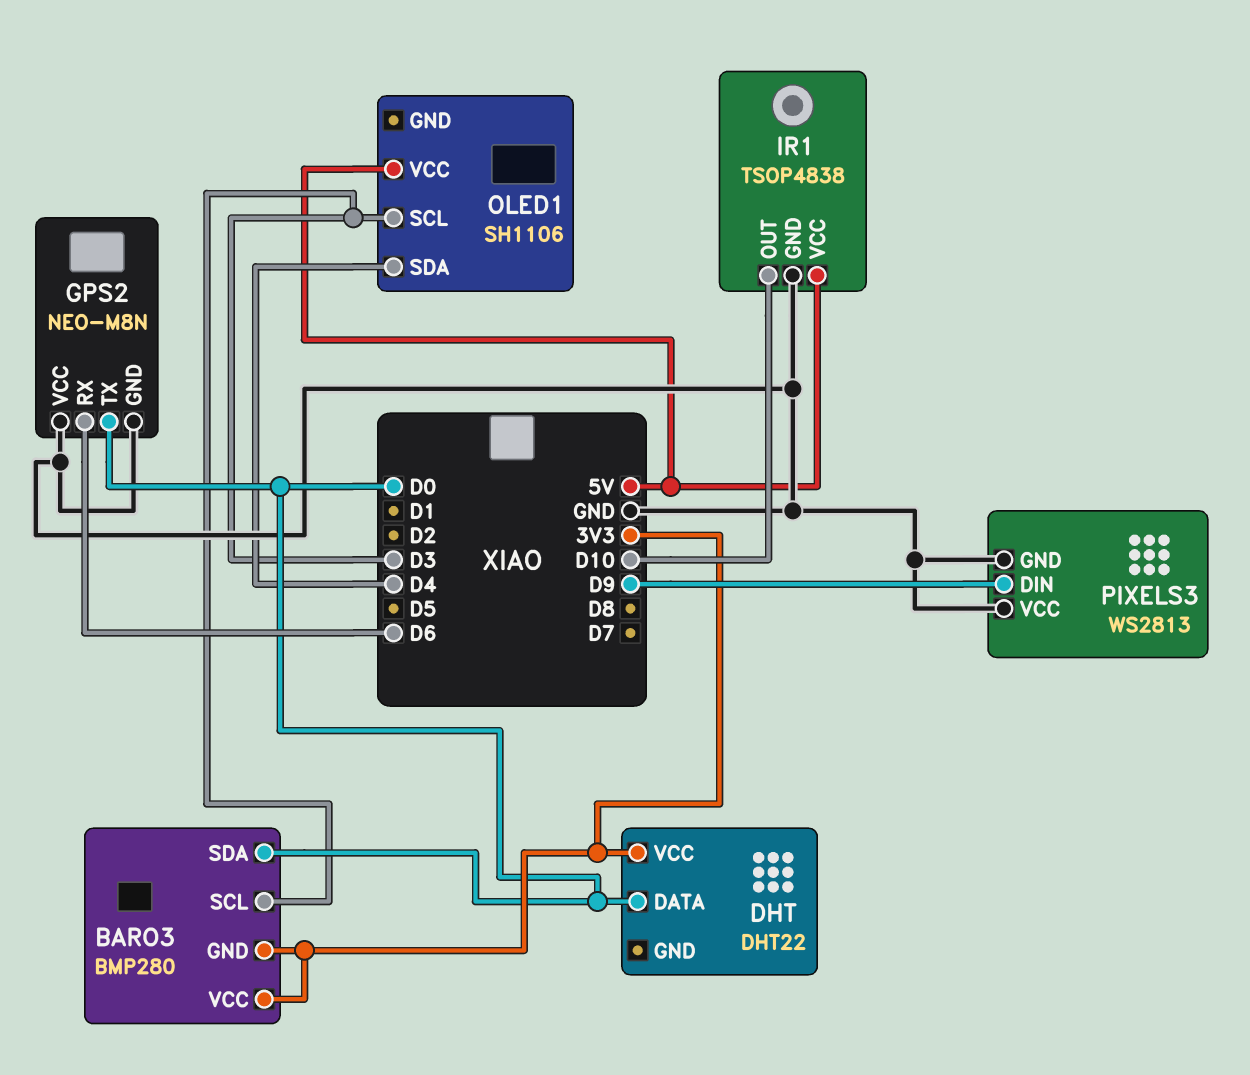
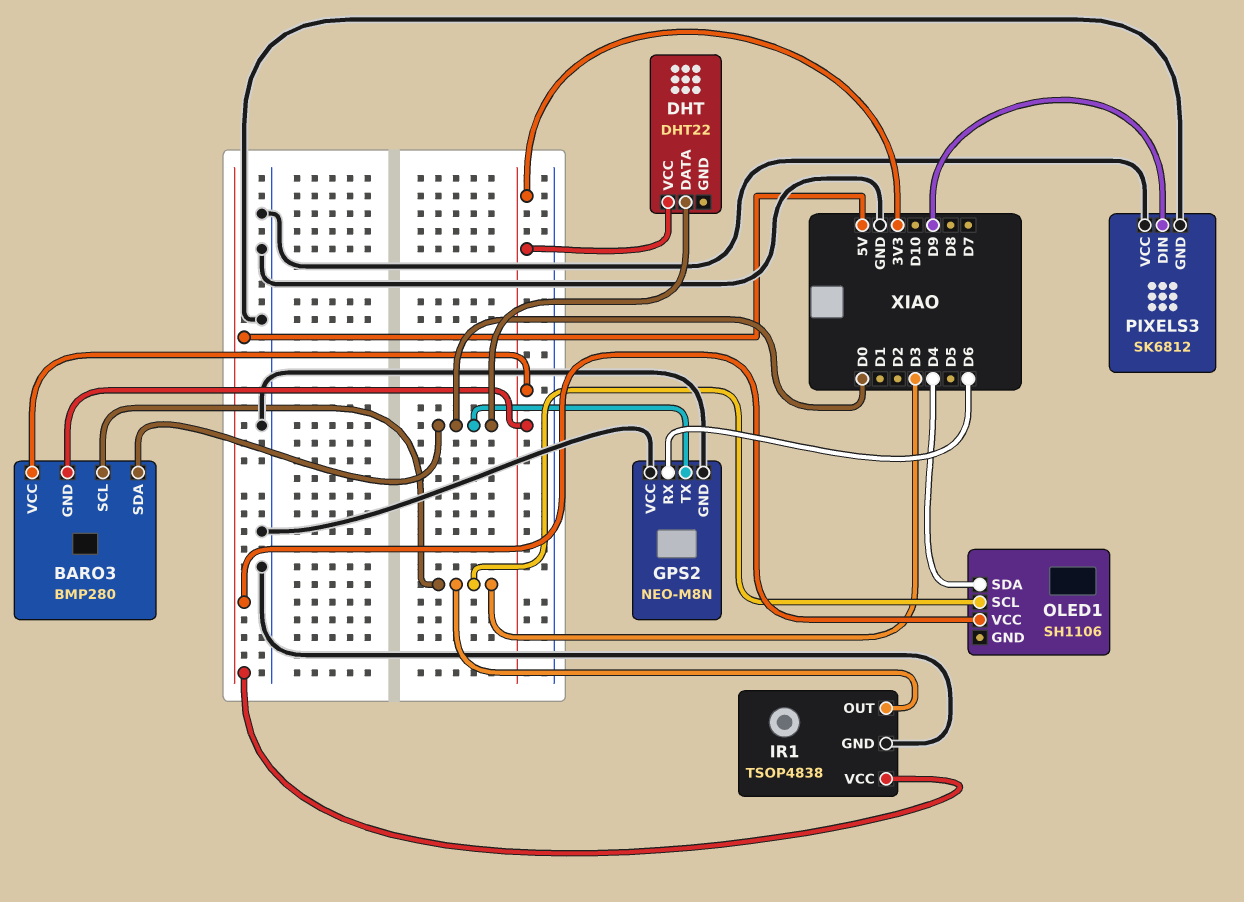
IR1 pin OUT: D10 -> D3
PIXELS3: WS2813 -> SK6812

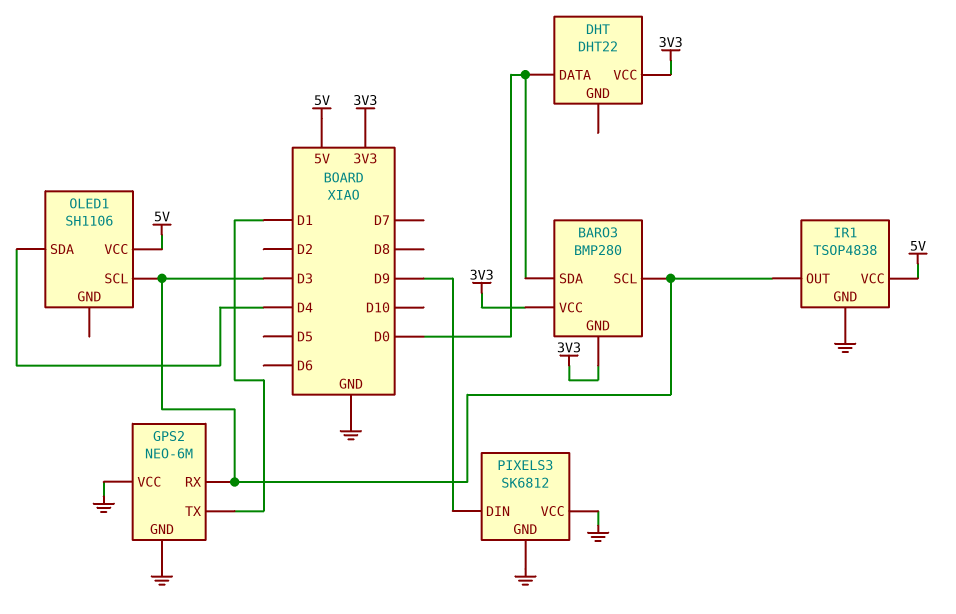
GPS2: NEO-M8N -> NEO-6M
GPS2 pin RX: D6 -> D3
GPS2 pin TX: D0 -> D1

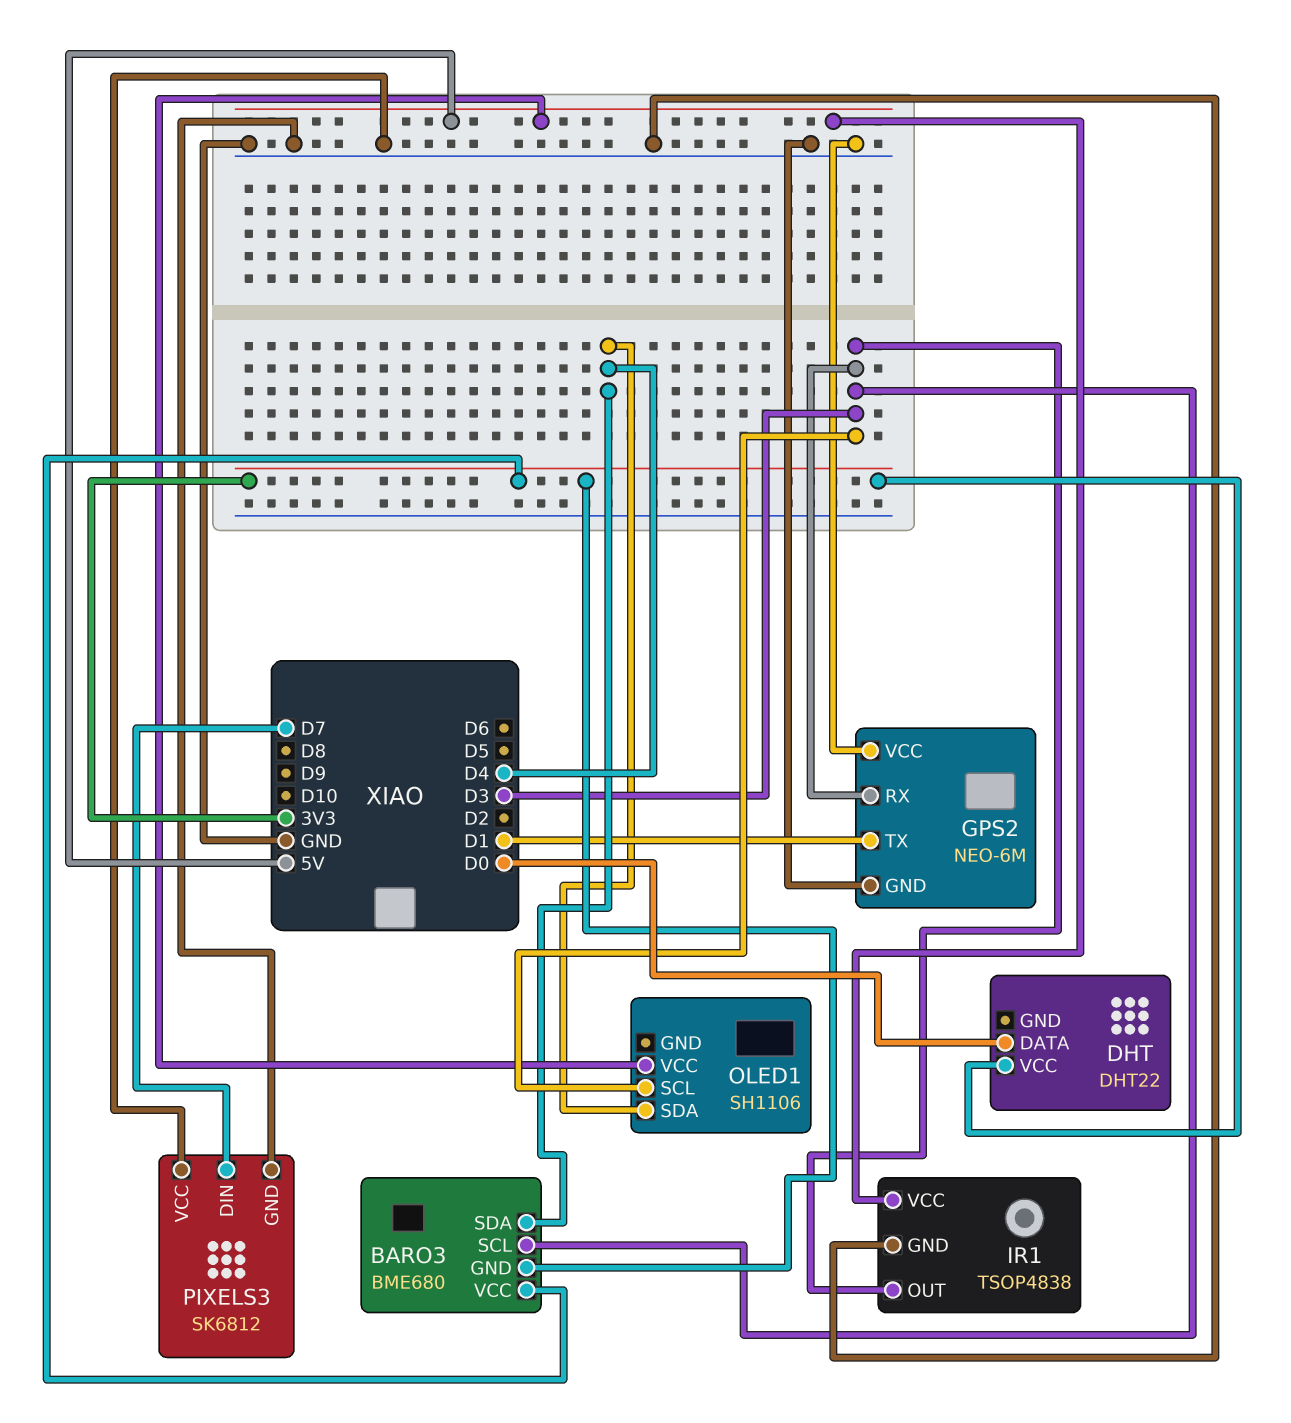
BARO3: BMP280 -> BME680
BARO3 pin SDA: D0 -> D4
PIXELS3 pin DIN: D9 -> D7

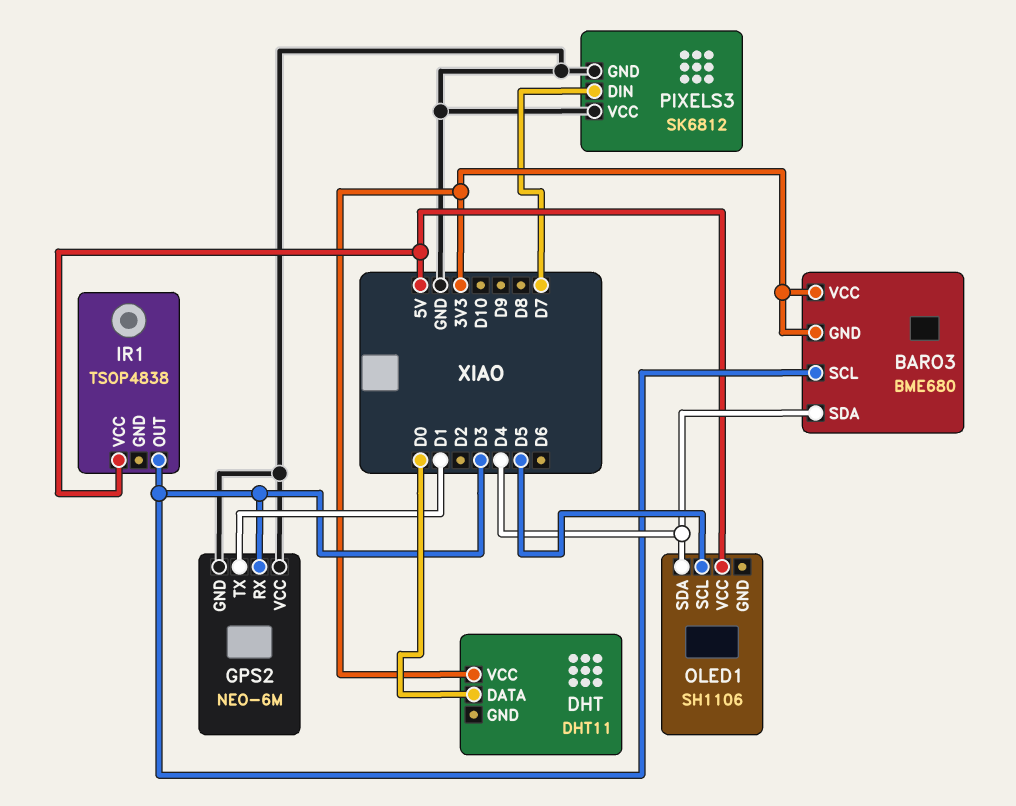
DHT: DHT22 -> DHT11
IR1 pin GND: GND -> none
OLED1 pin SCL: D3 -> D5

